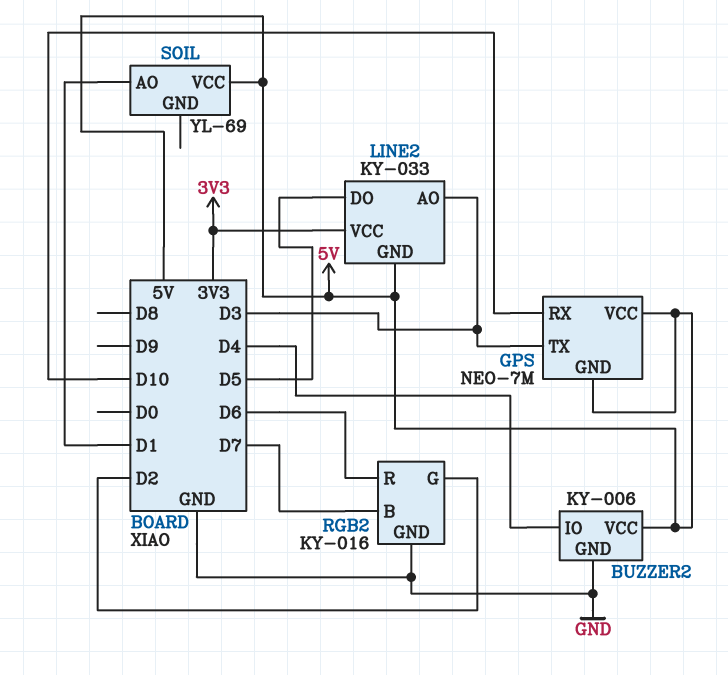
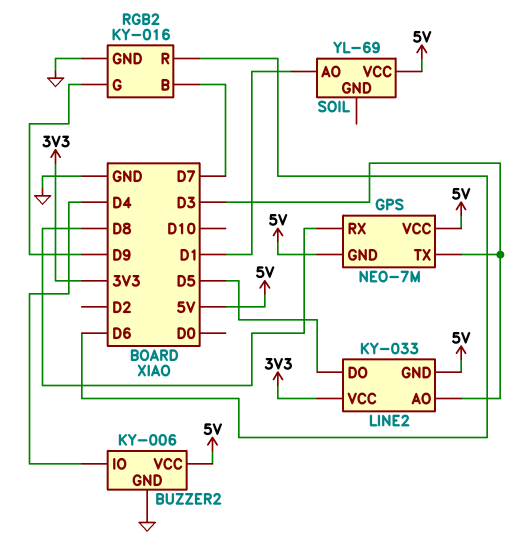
GPS pin RX: D10 -> D8
RGB2 pin G: D2 -> D9

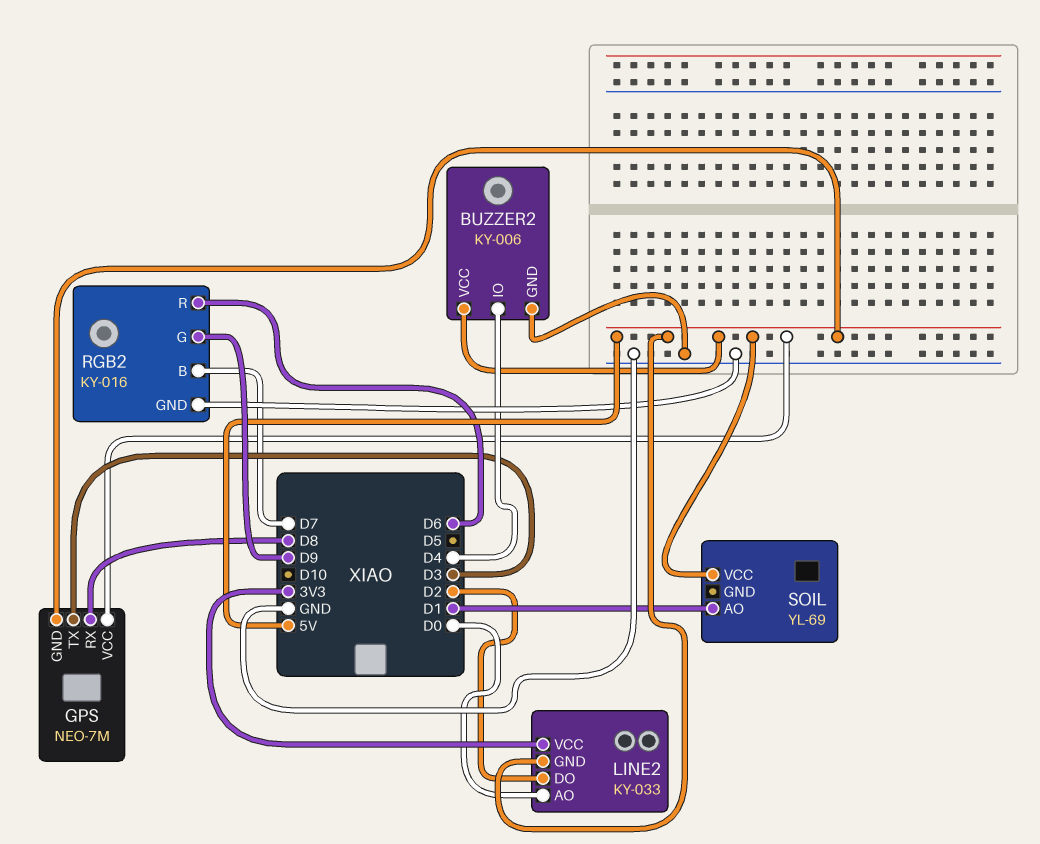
LINE2 pin AO: D3 -> D0
LINE2 pin DO: D5 -> D2

